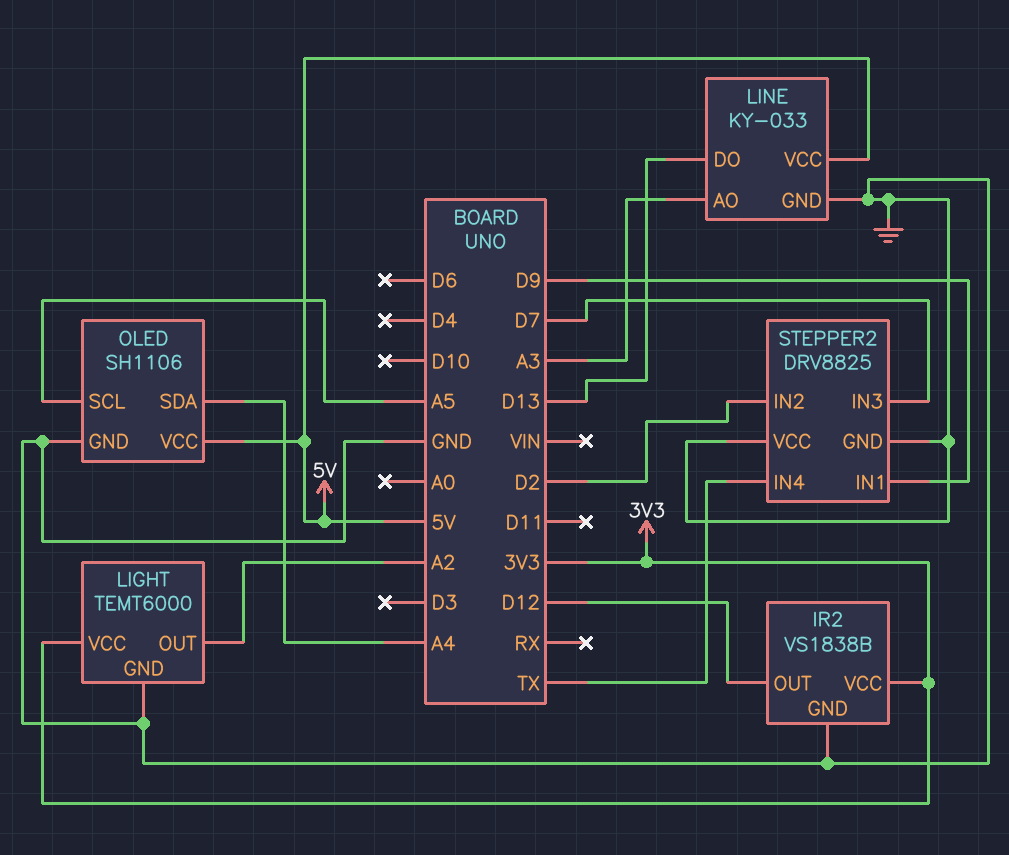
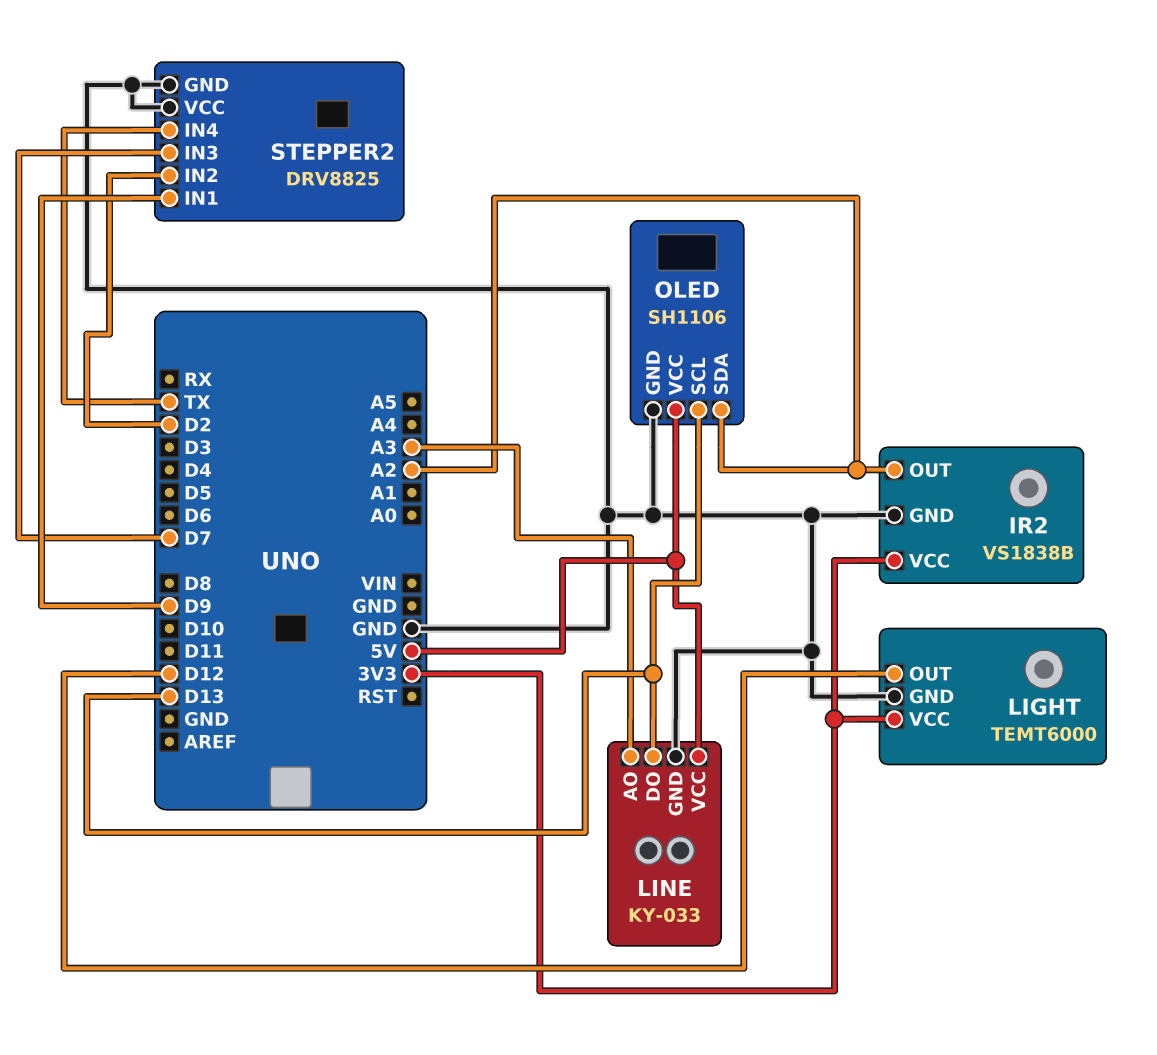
IR2 pin OUT: D12 -> A2
LIGHT pin OUT: A2 -> D12
OLED pin SCL: A5 -> D13
OLED pin SDA: A4 -> A2

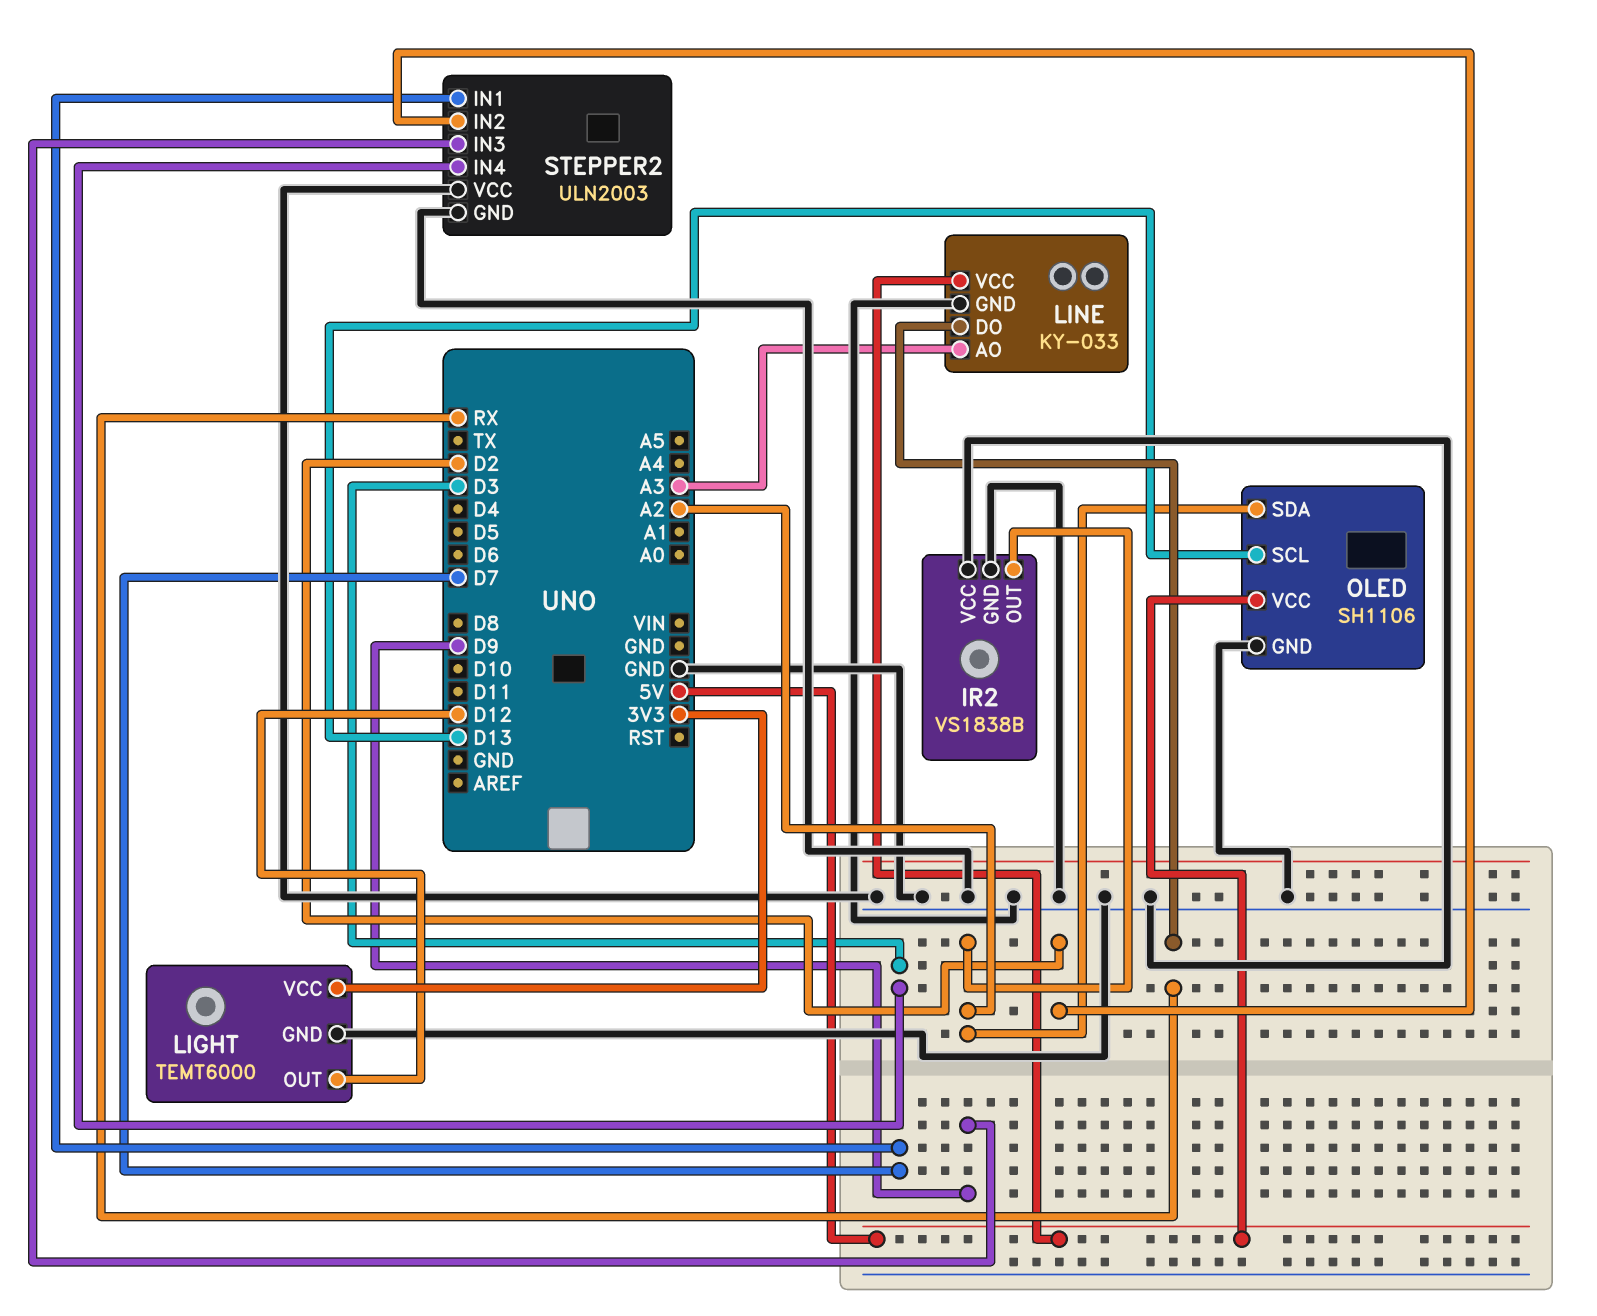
IR2 pin VCC: 3V3 -> GND
LINE pin DO: D13 -> RX
STEPPER2: DRV8825 -> ULN2003
STEPPER2 pin IN1: D9 -> D7
STEPPER2 pin IN3: D7 -> D9
STEPPER2 pin IN4: TX -> D3

